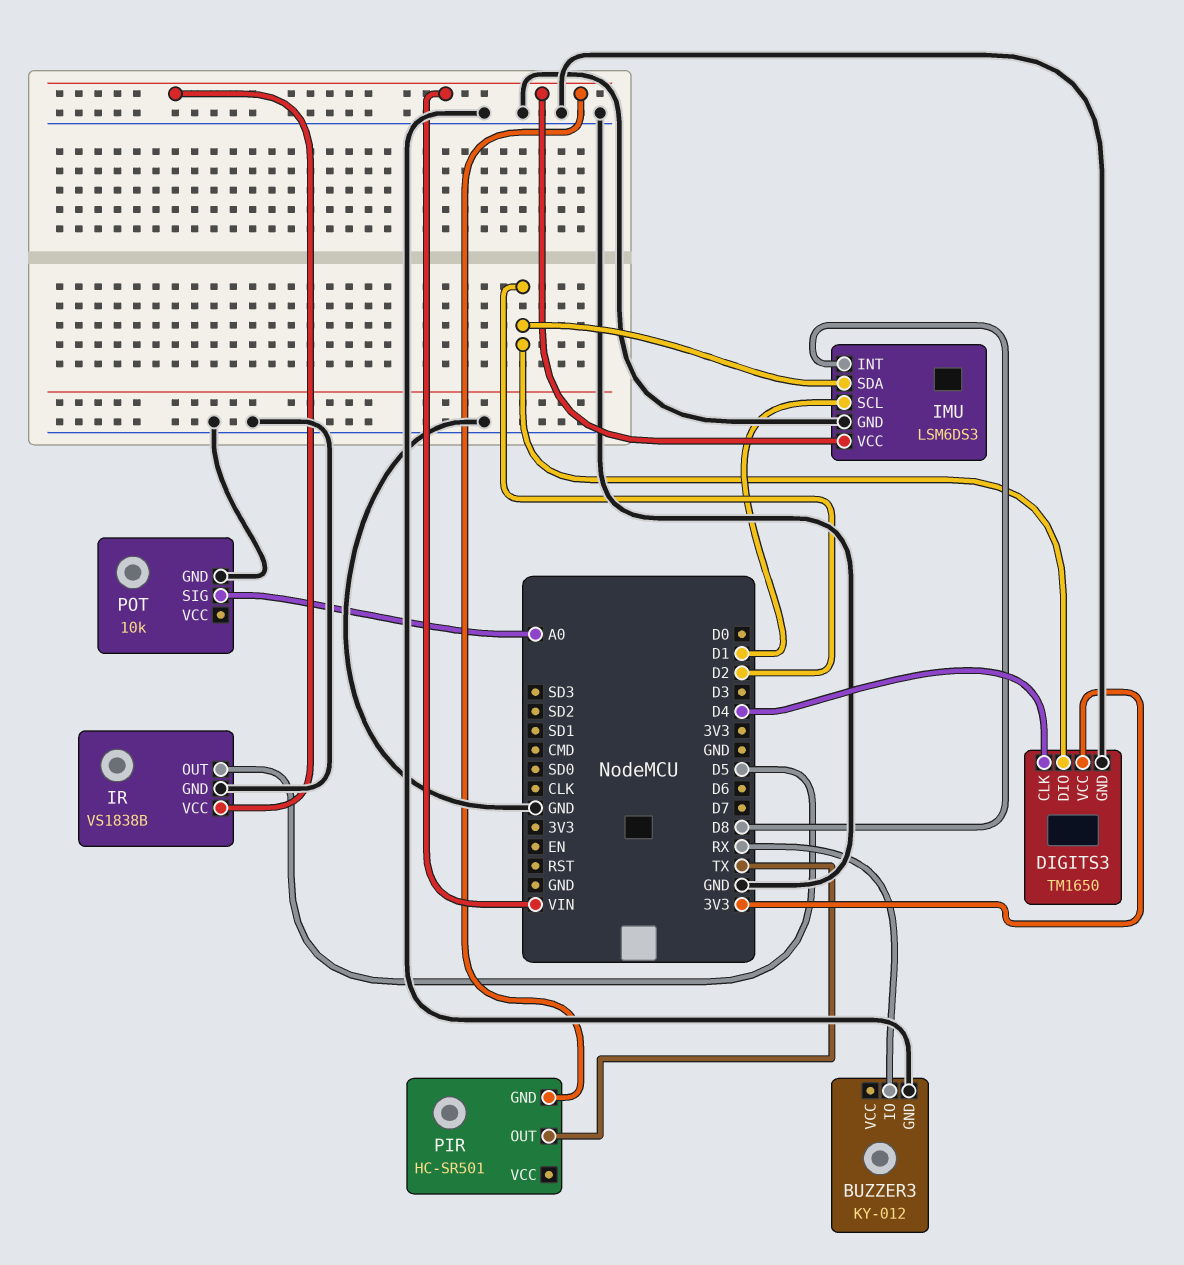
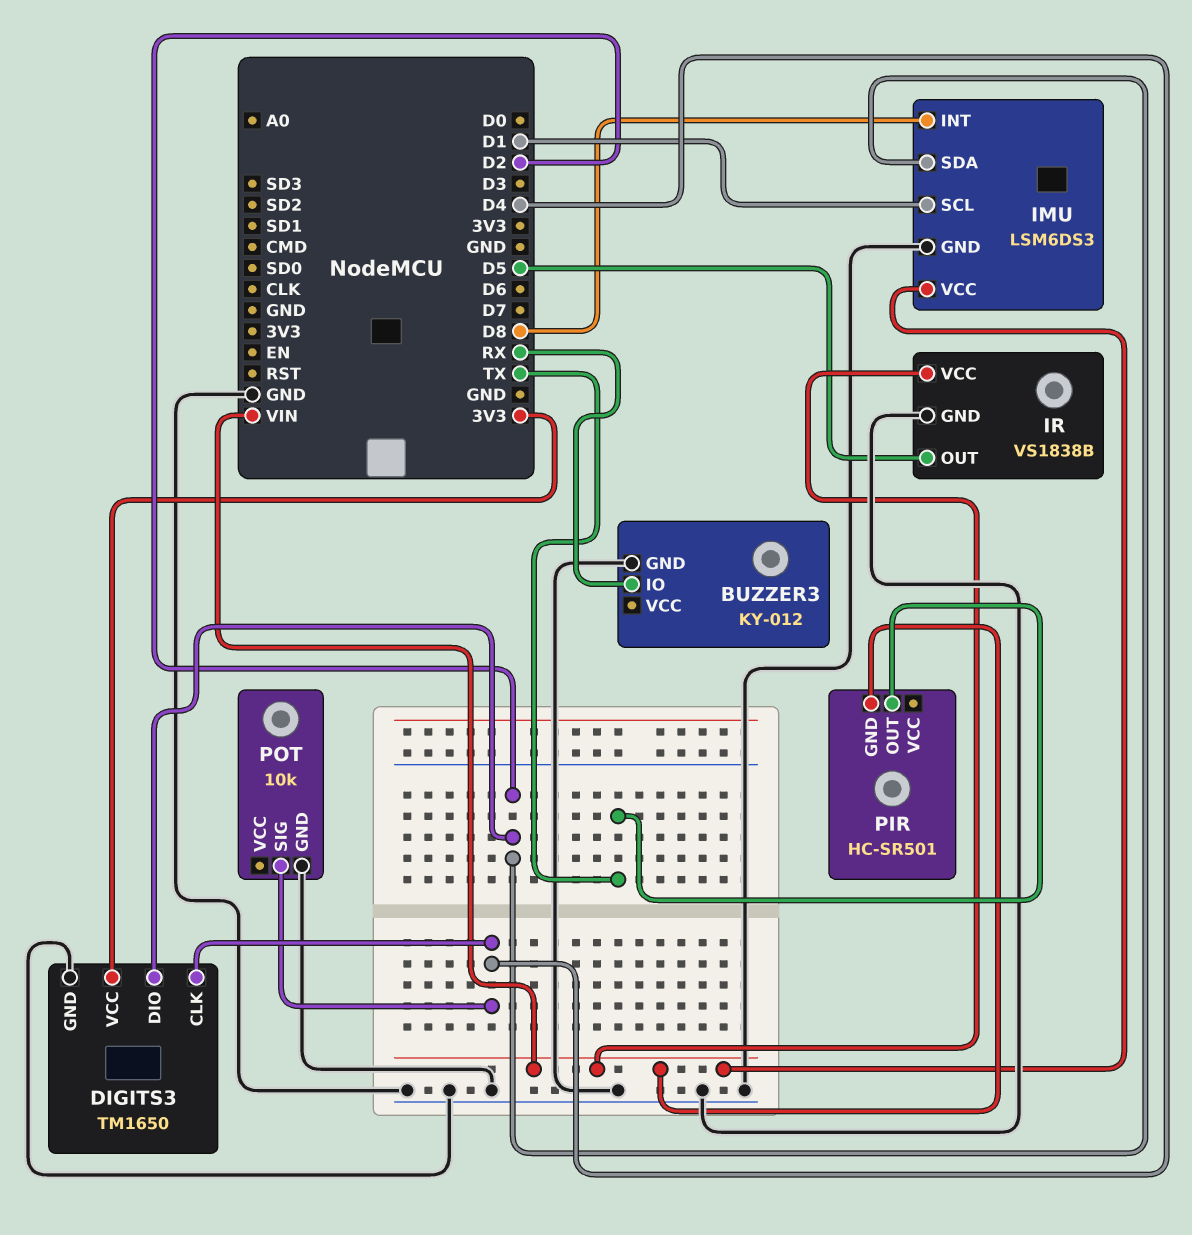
POT pin SIG: A0 -> D4

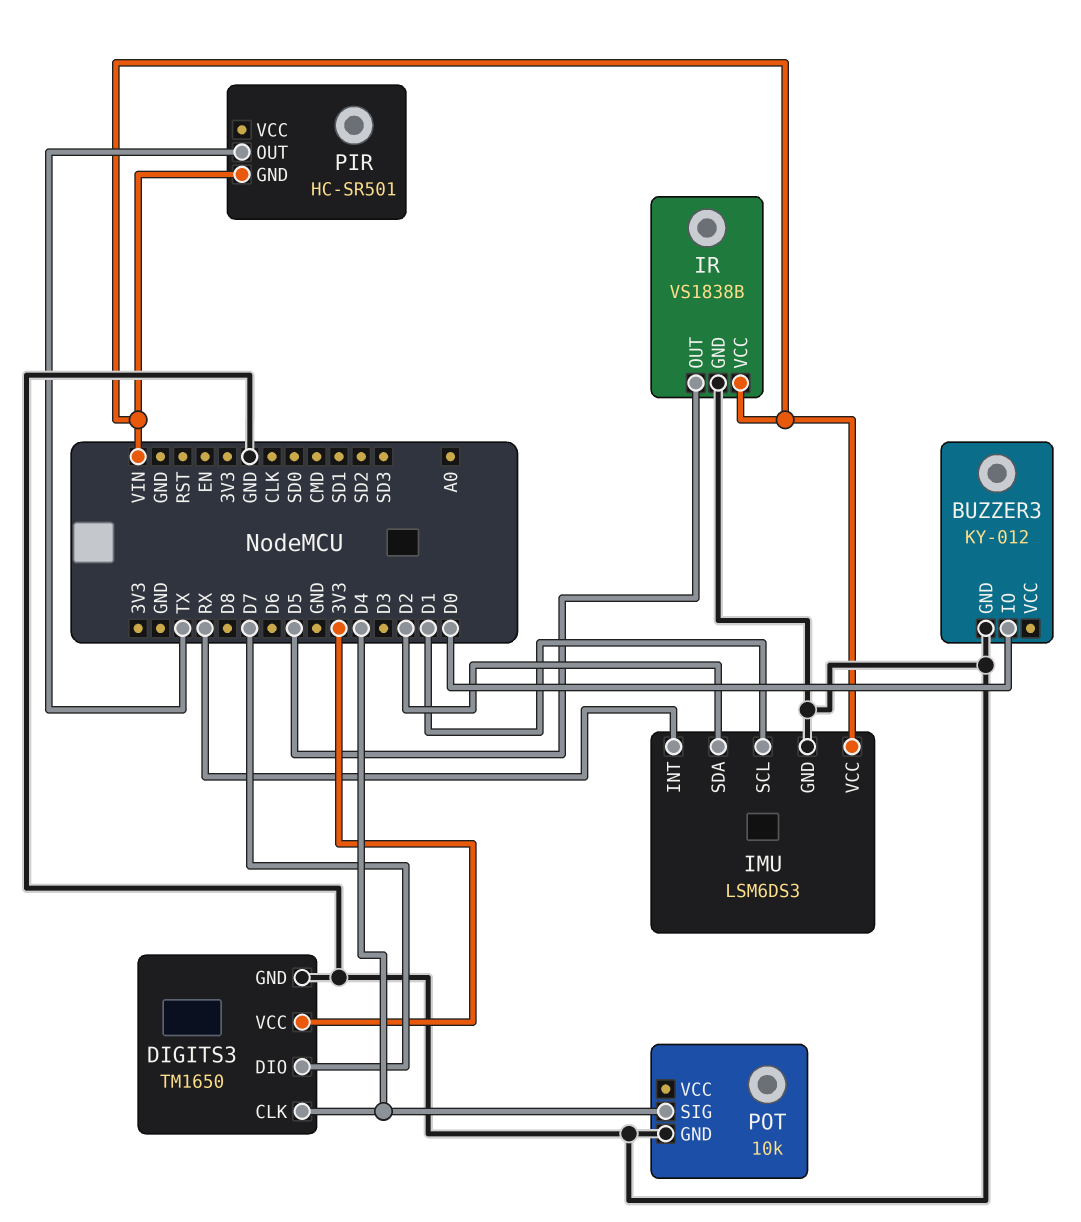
BUZZER3 pin IO: RX -> D0
DIGITS3 pin DIO: D2 -> D7
IMU pin INT: D8 -> RX

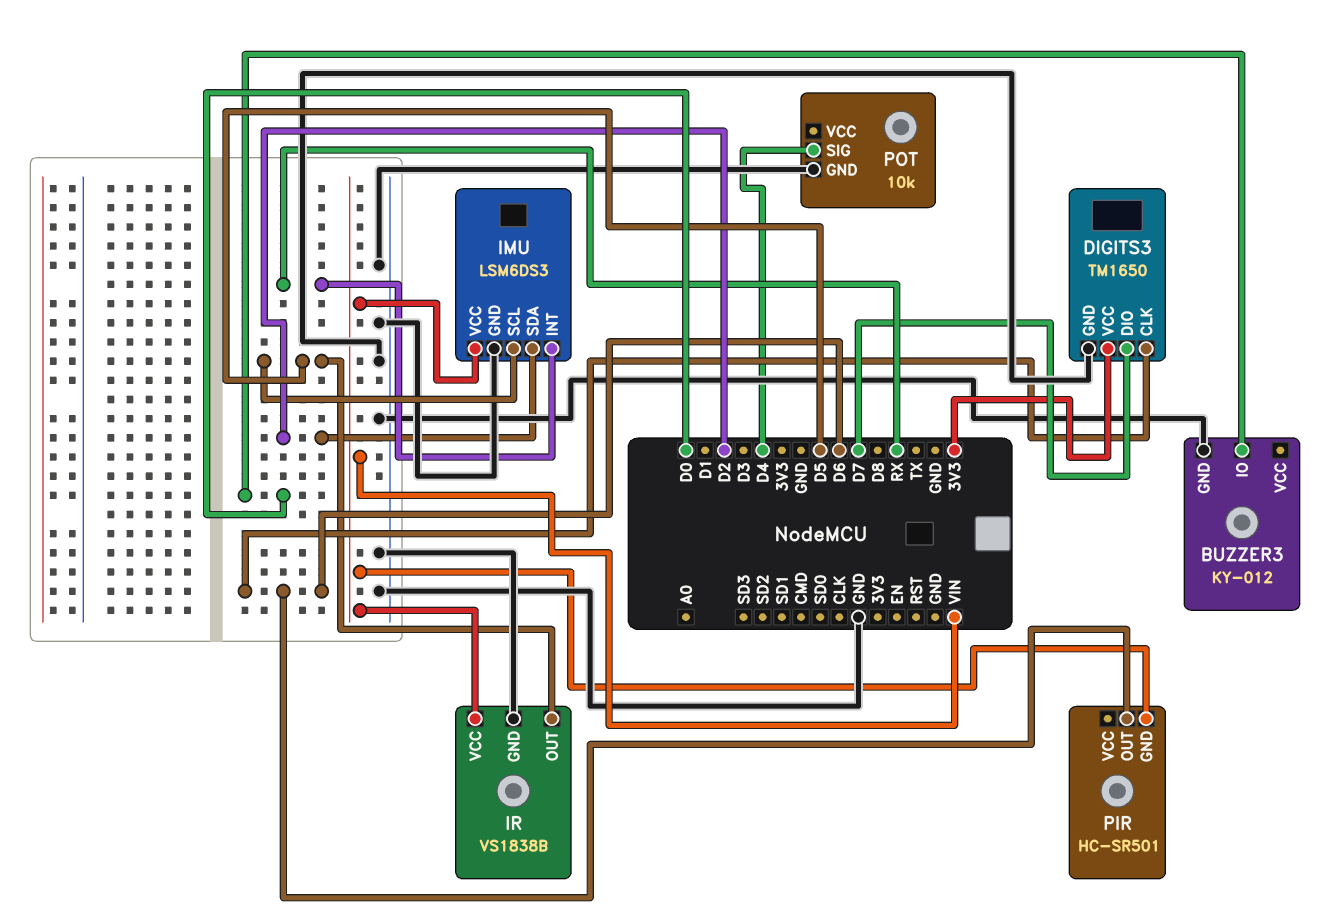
DIGITS3 pin CLK: D4 -> D6
IMU pin SCL: D1 -> D5
PIR pin OUT: TX -> D6

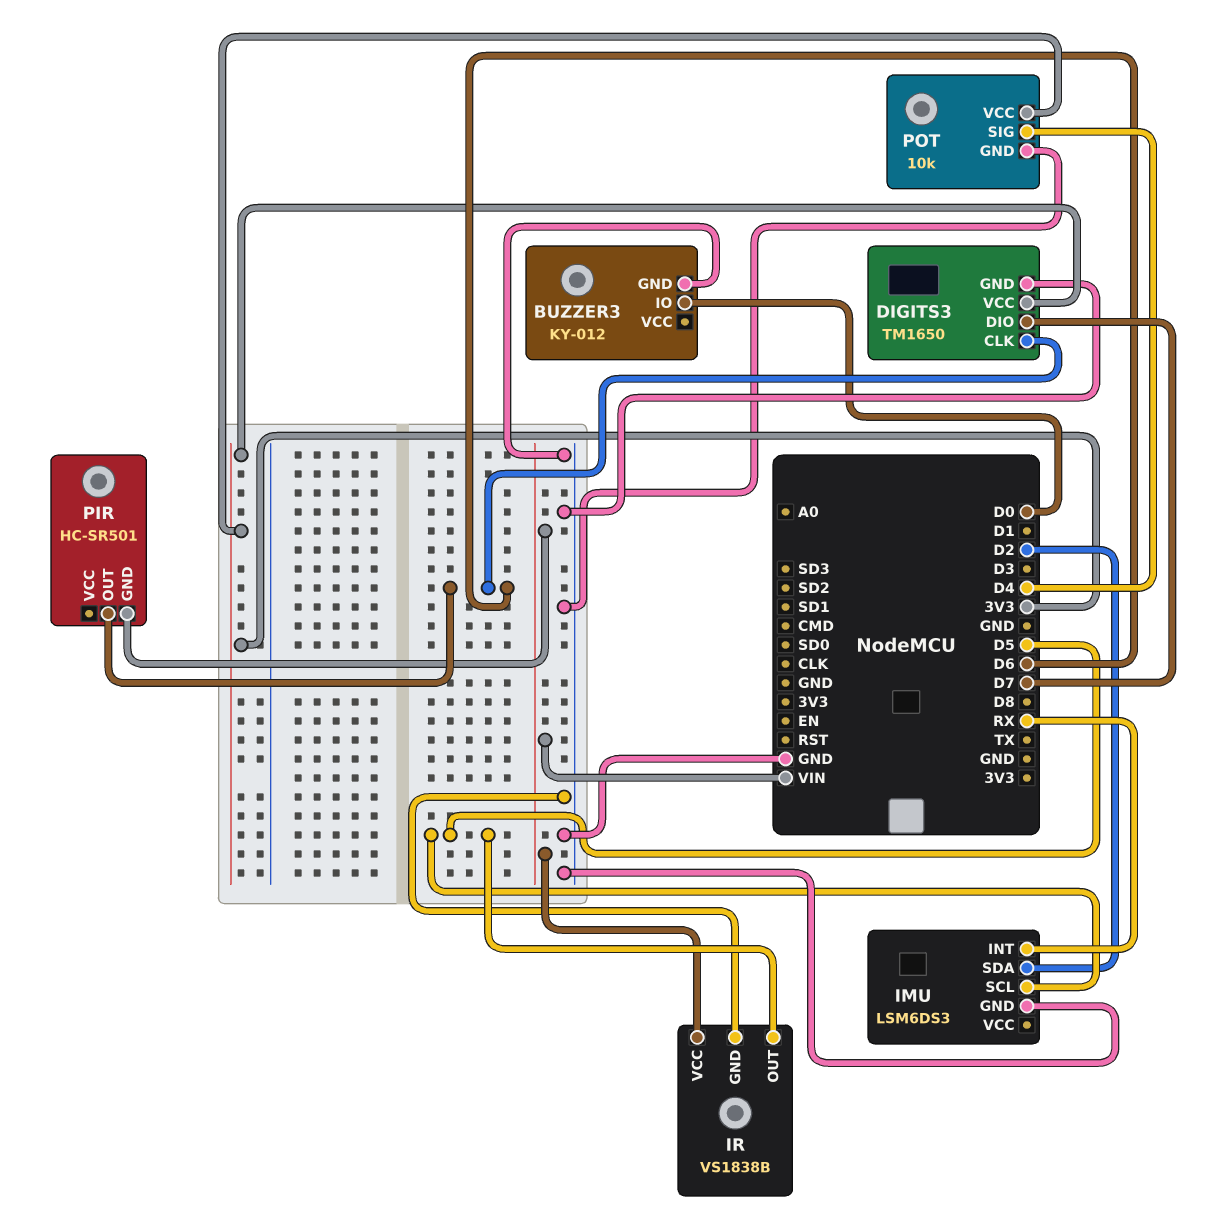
IMU pin VCC: VIN -> none
POT pin VCC: none -> 3V3

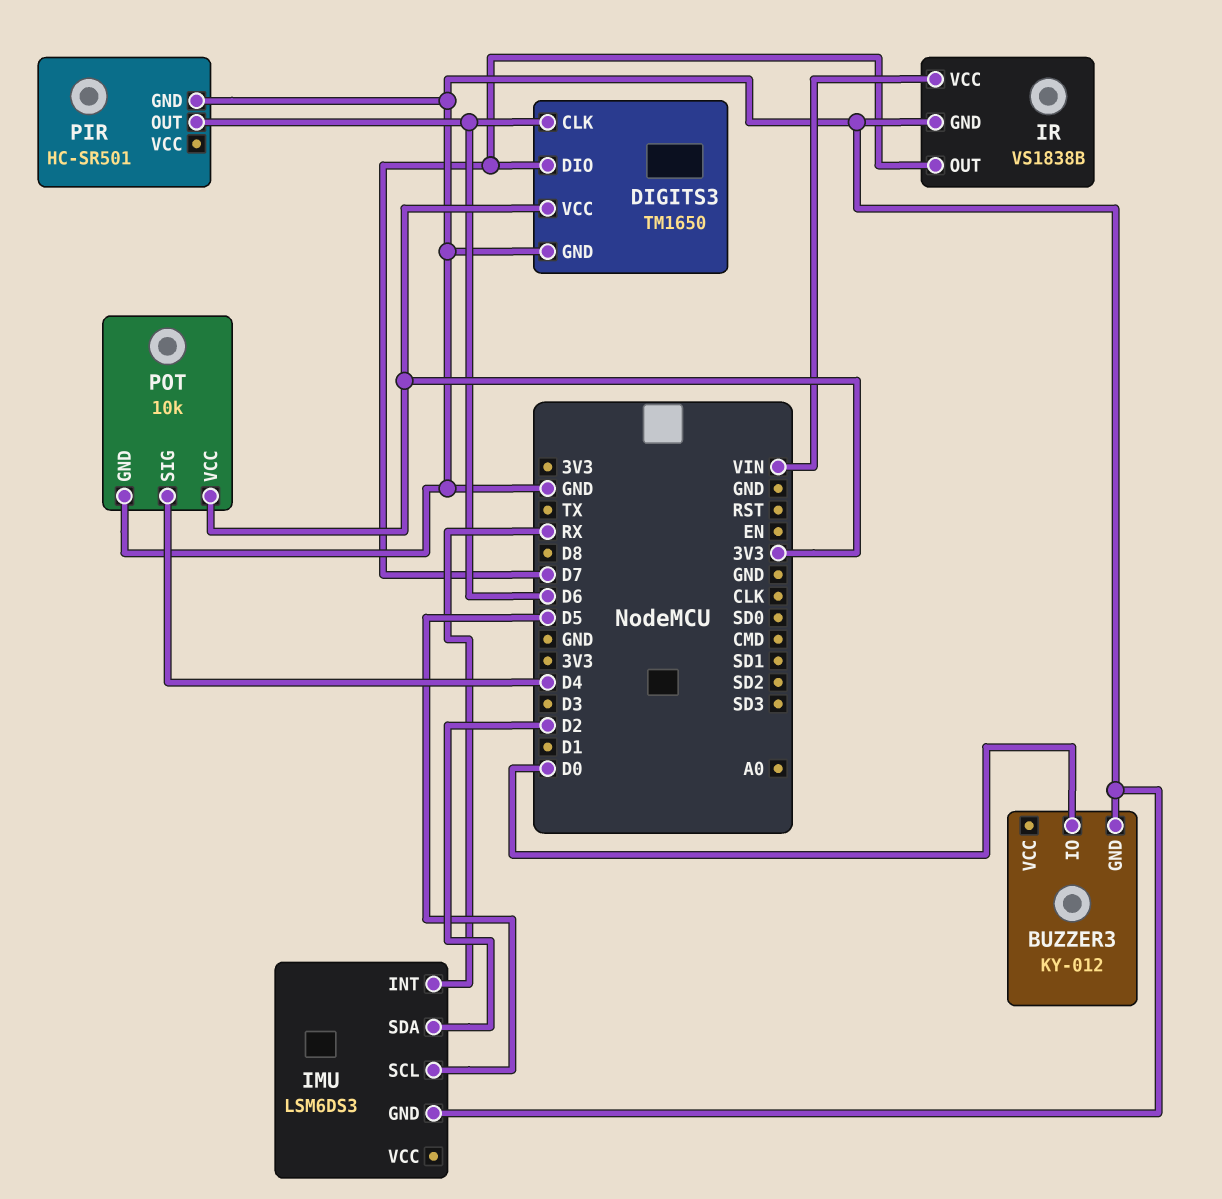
IR pin OUT: D5 -> D7
PIR pin GND: VIN -> GND

